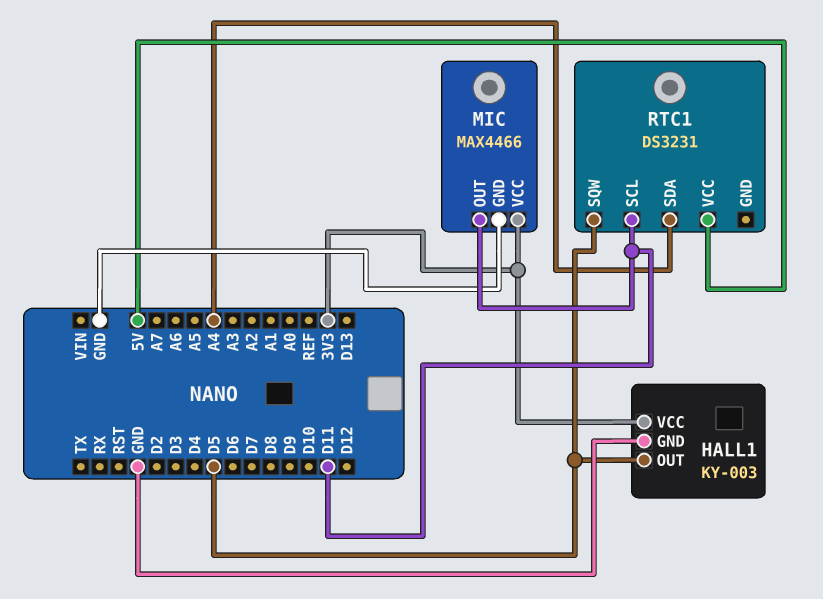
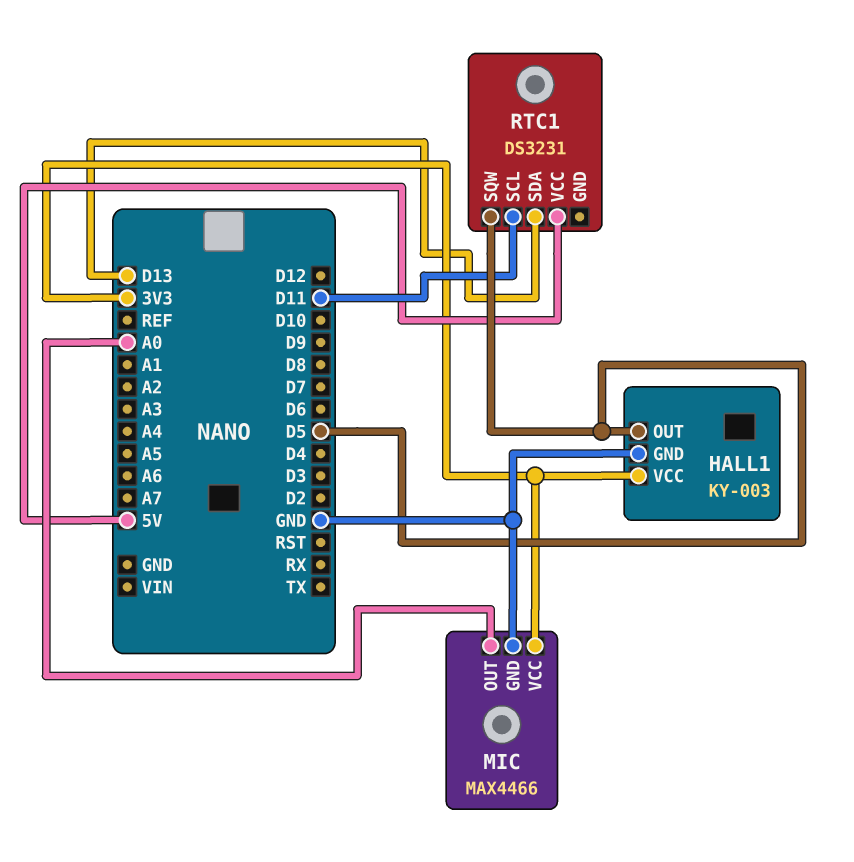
MIC pin OUT: D11 -> A0
RTC1 pin SDA: A4 -> D13

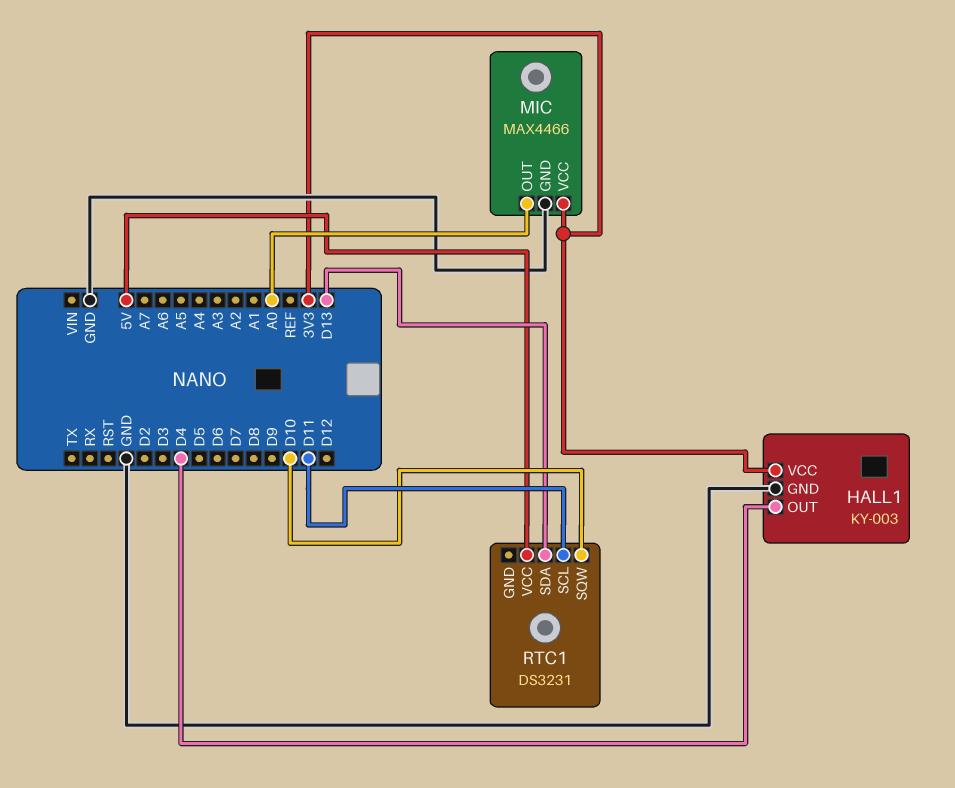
HALL1 pin OUT: D5 -> D4
RTC1 pin SQW: D5 -> D10

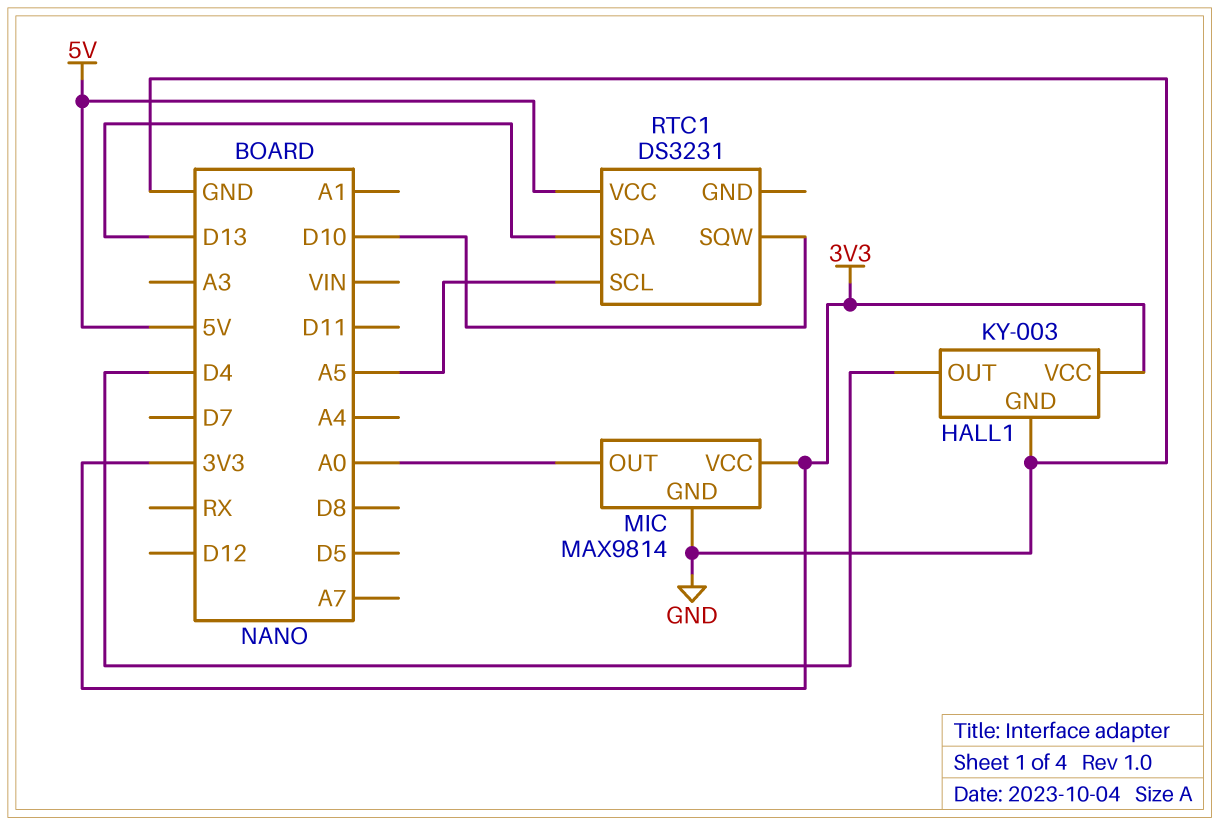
MIC: MAX4466 -> MAX9814
RTC1 pin SCL: D11 -> A5

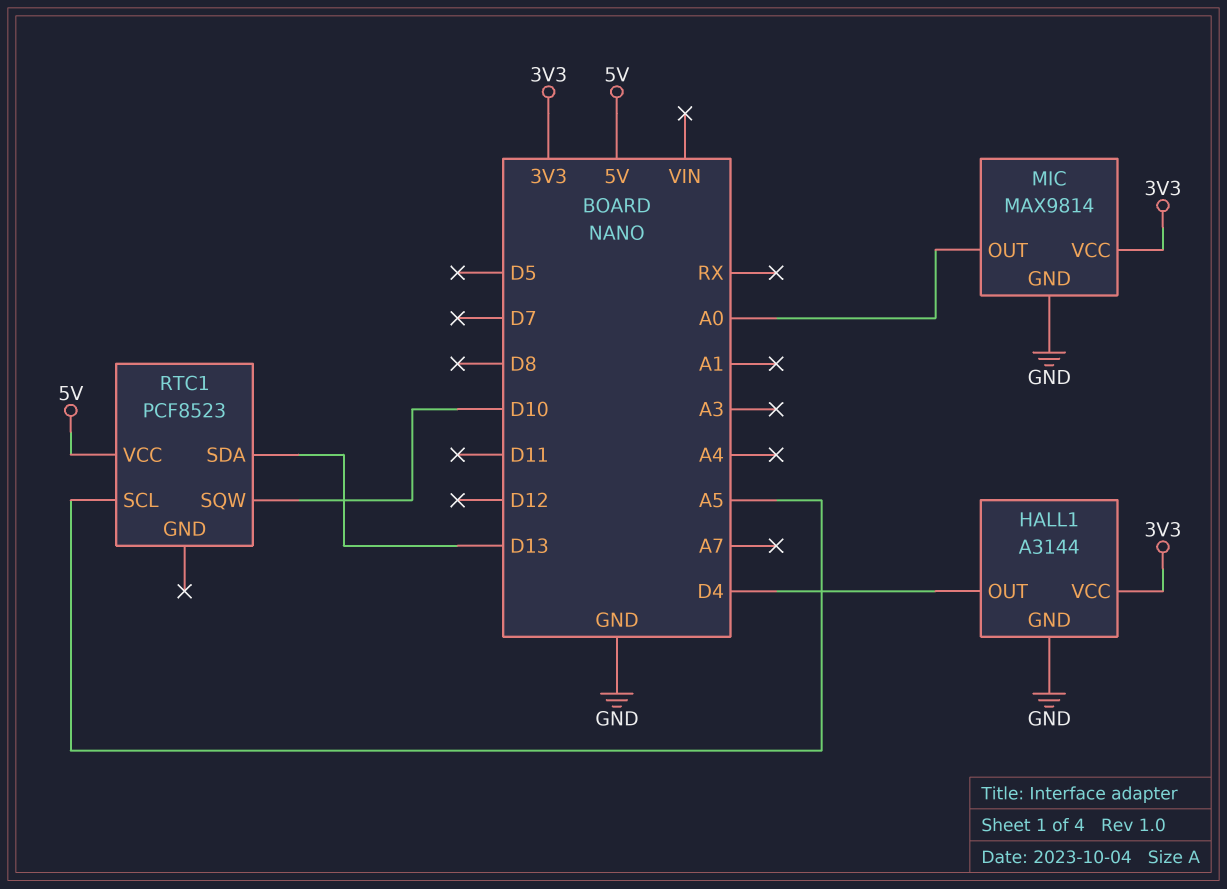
HALL1: KY-003 -> A3144
RTC1: DS3231 -> PCF8523

